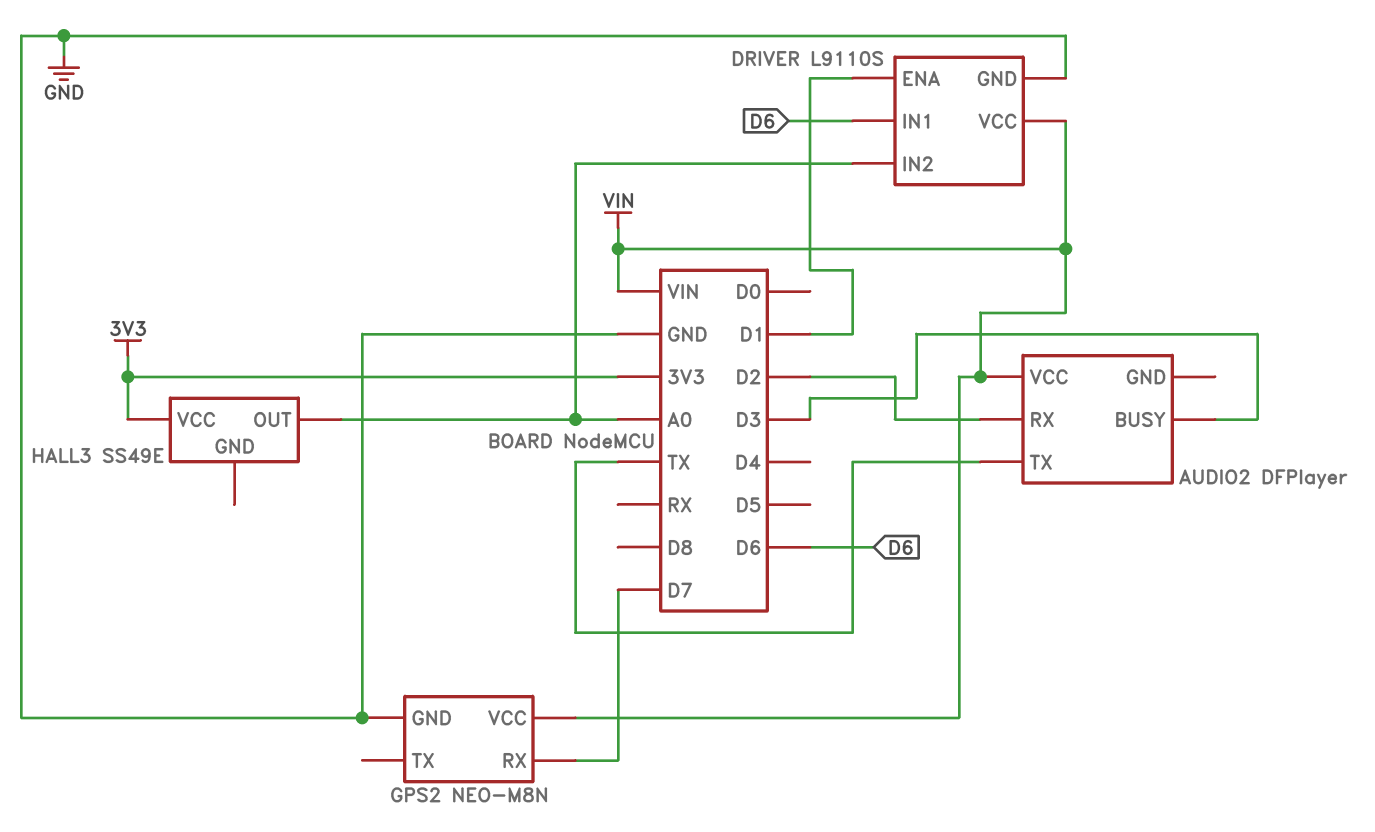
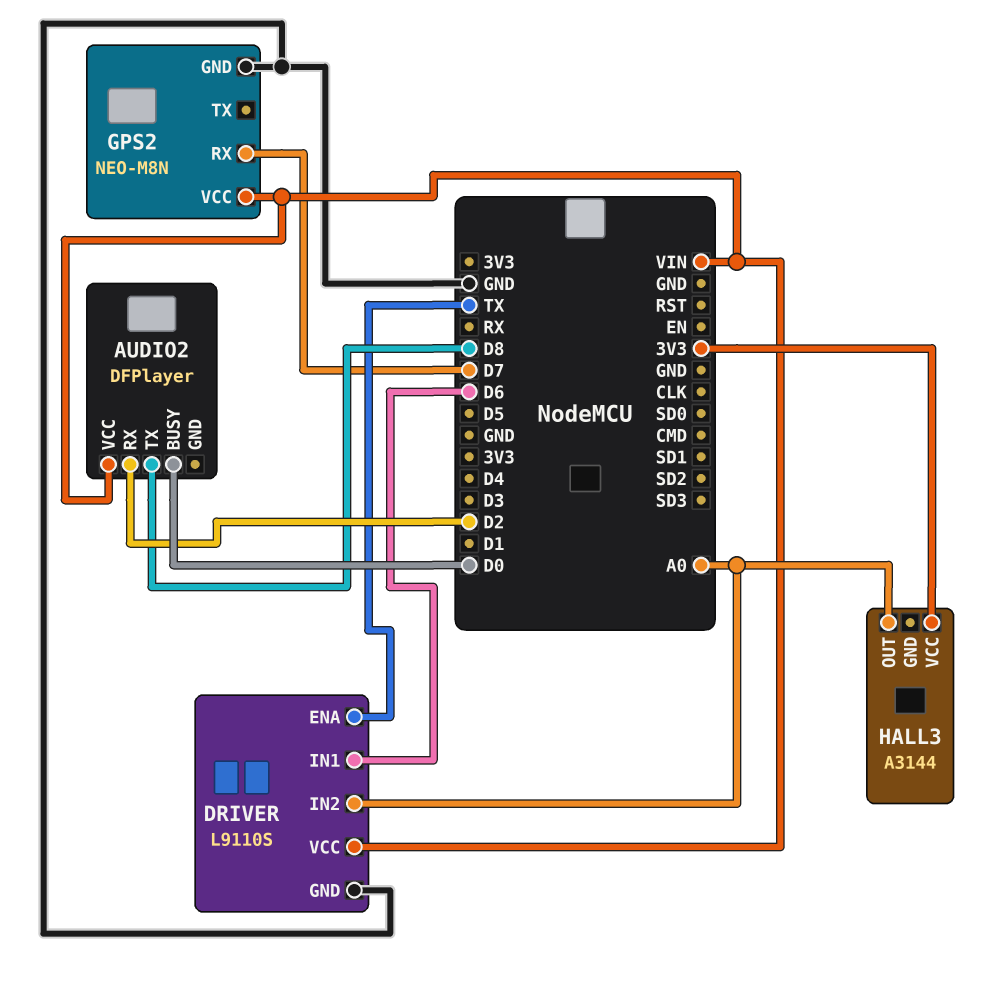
AUDIO2 pin BUSY: D3 -> D0
AUDIO2 pin TX: TX -> D8
DRIVER pin ENA: D1 -> TX
HALL3: SS49E -> A3144

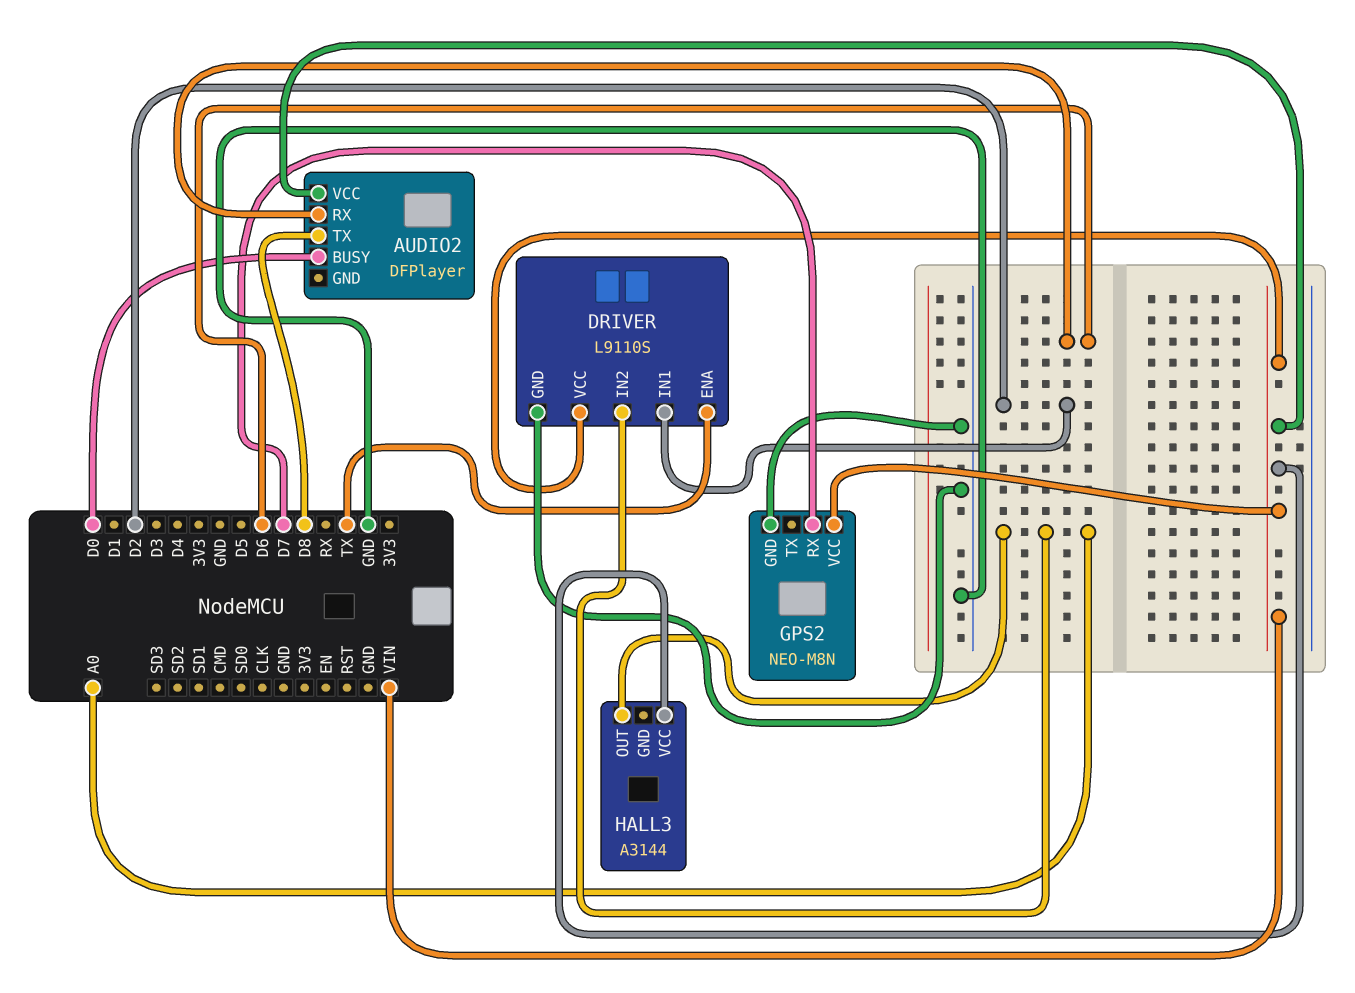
AUDIO2 pin RX: D2 -> D6
DRIVER pin IN1: D6 -> D2
HALL3 pin VCC: 3V3 -> VIN

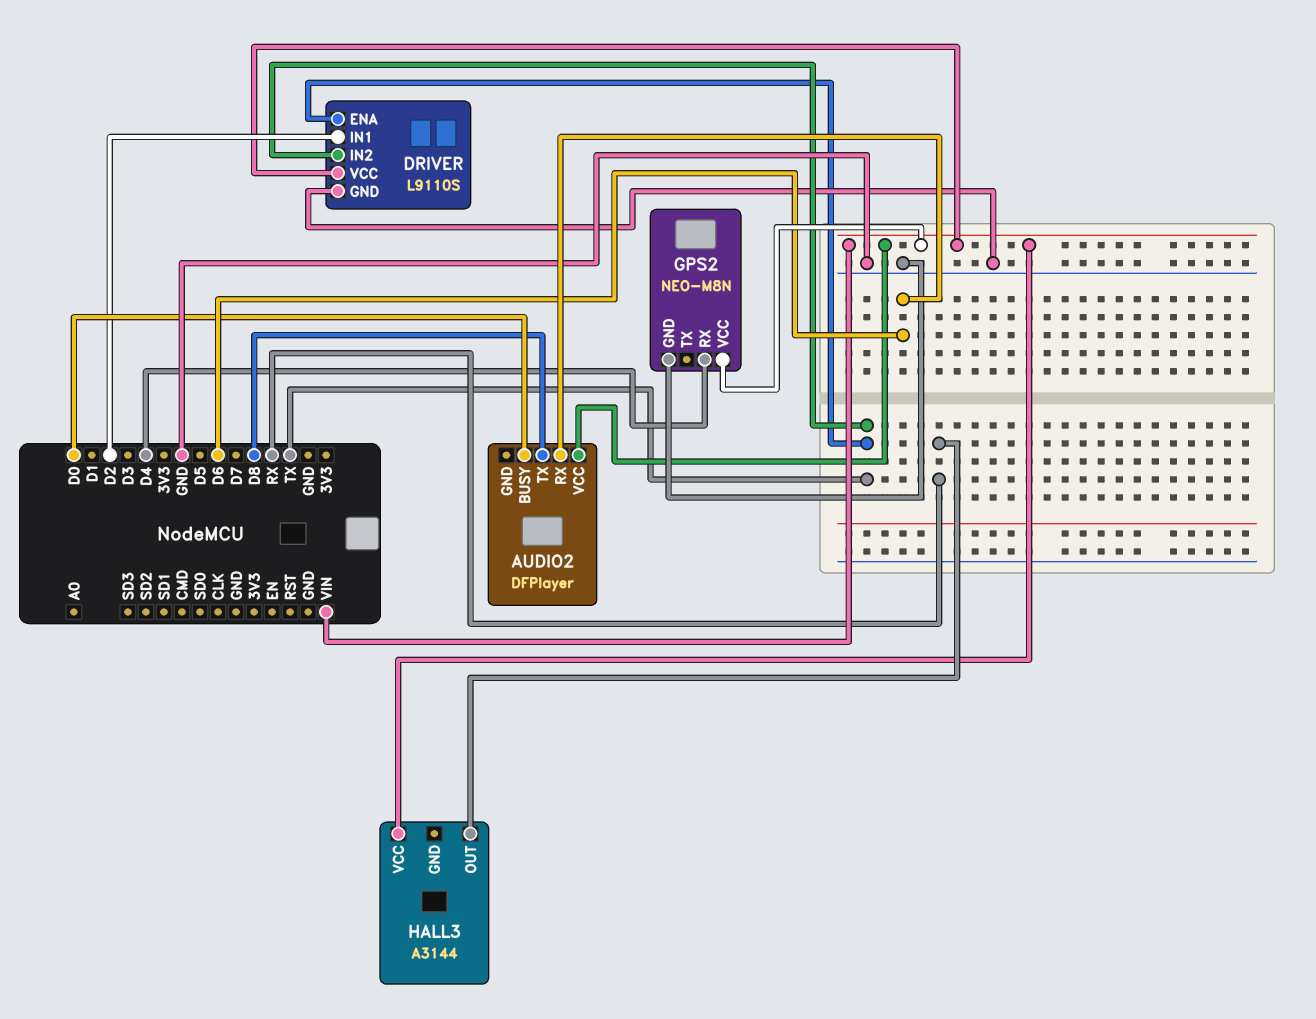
DRIVER pin IN2: A0 -> TX
GPS2 pin RX: D7 -> D4
HALL3 pin OUT: A0 -> RX

